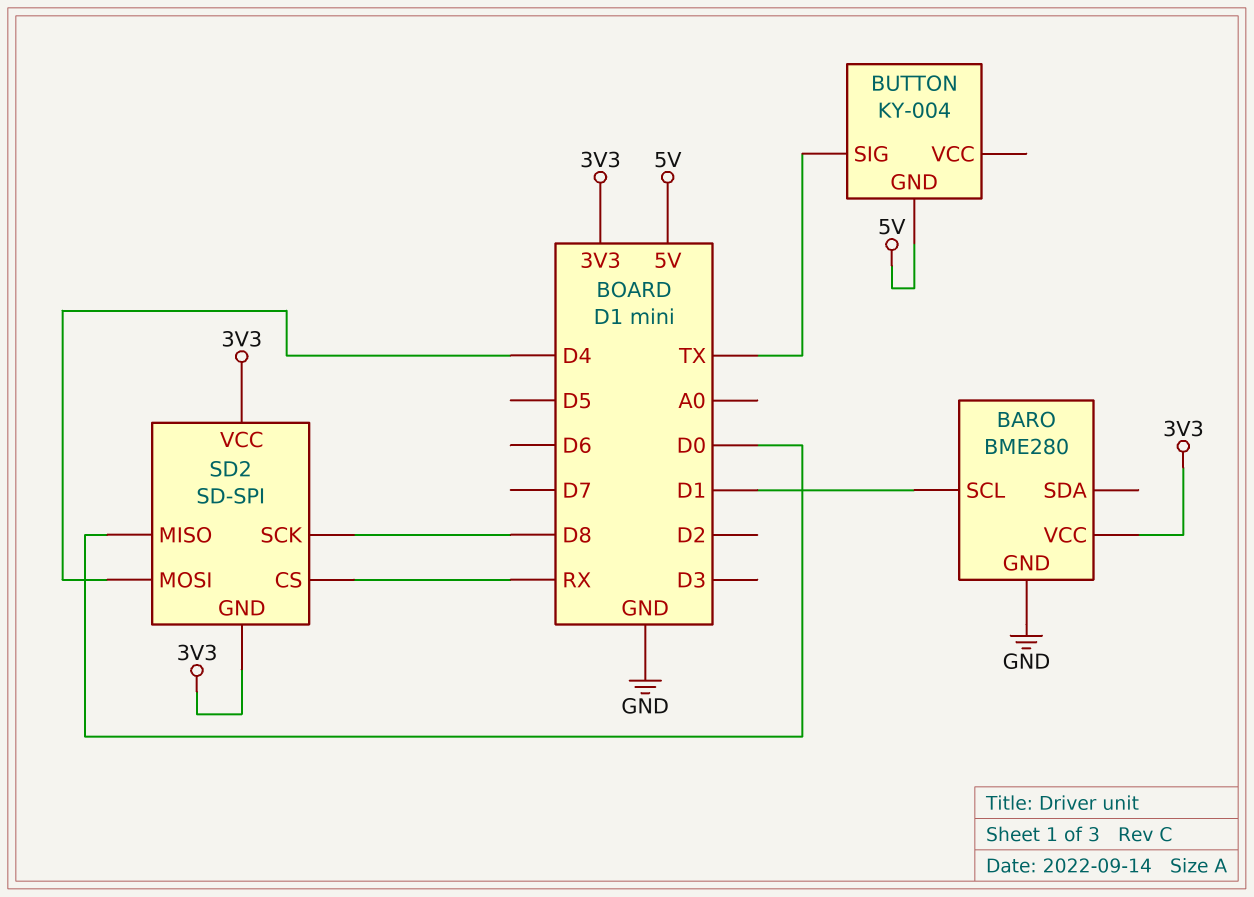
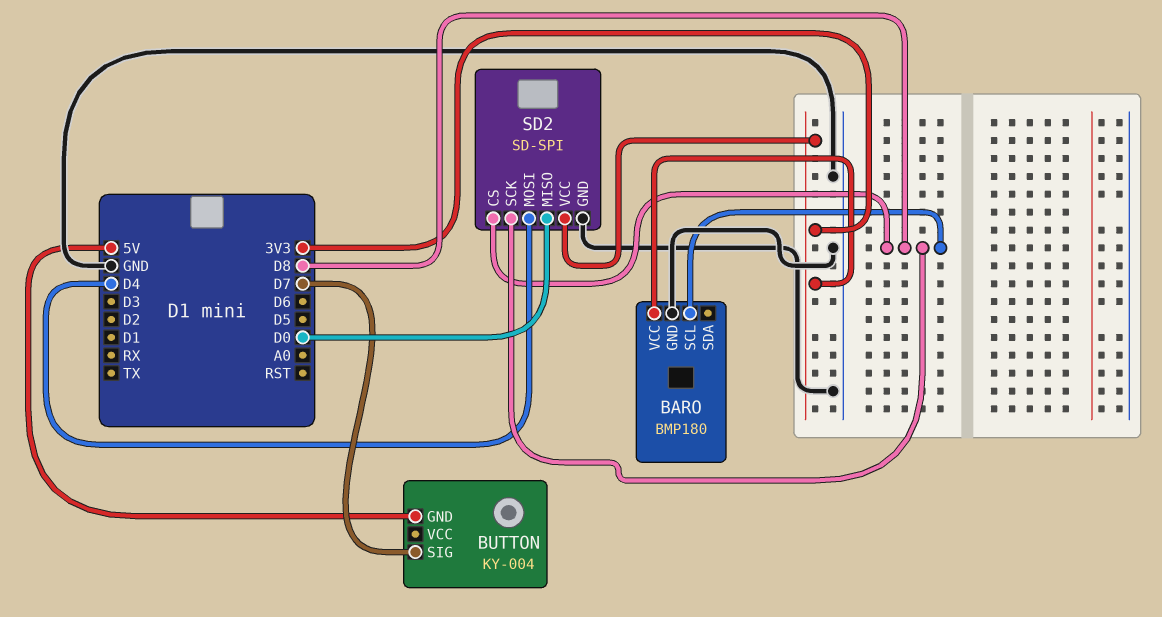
BARO: BME280 -> BMP180
BARO pin SCL: D1 -> D8
BUTTON pin SIG: TX -> D7
SD2 pin CS: RX -> D8
SD2 pin GND: 3V3 -> GND

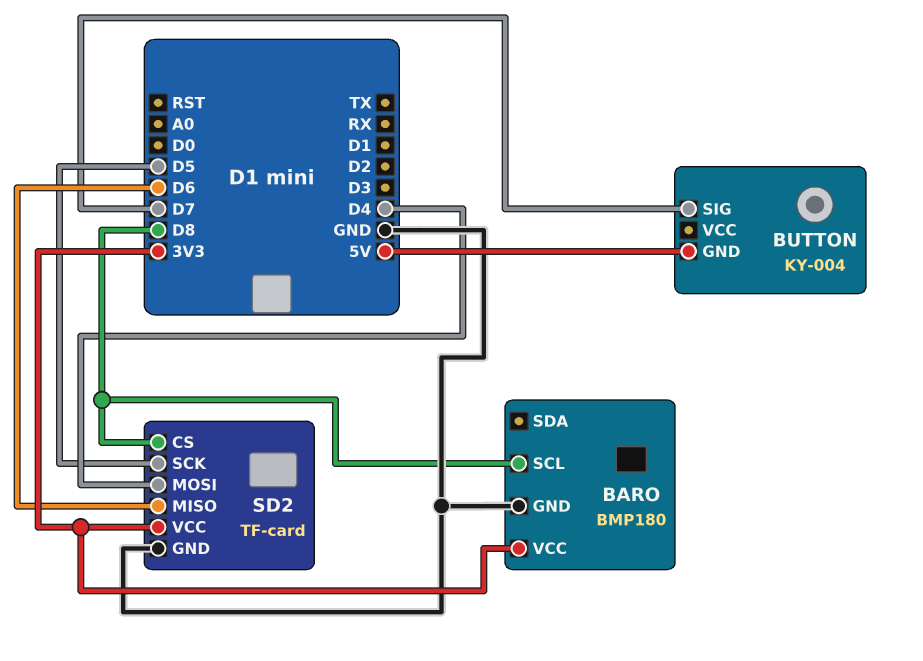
SD2: SD-SPI -> TF-card
SD2 pin MISO: D0 -> D6
SD2 pin SCK: D8 -> D5

